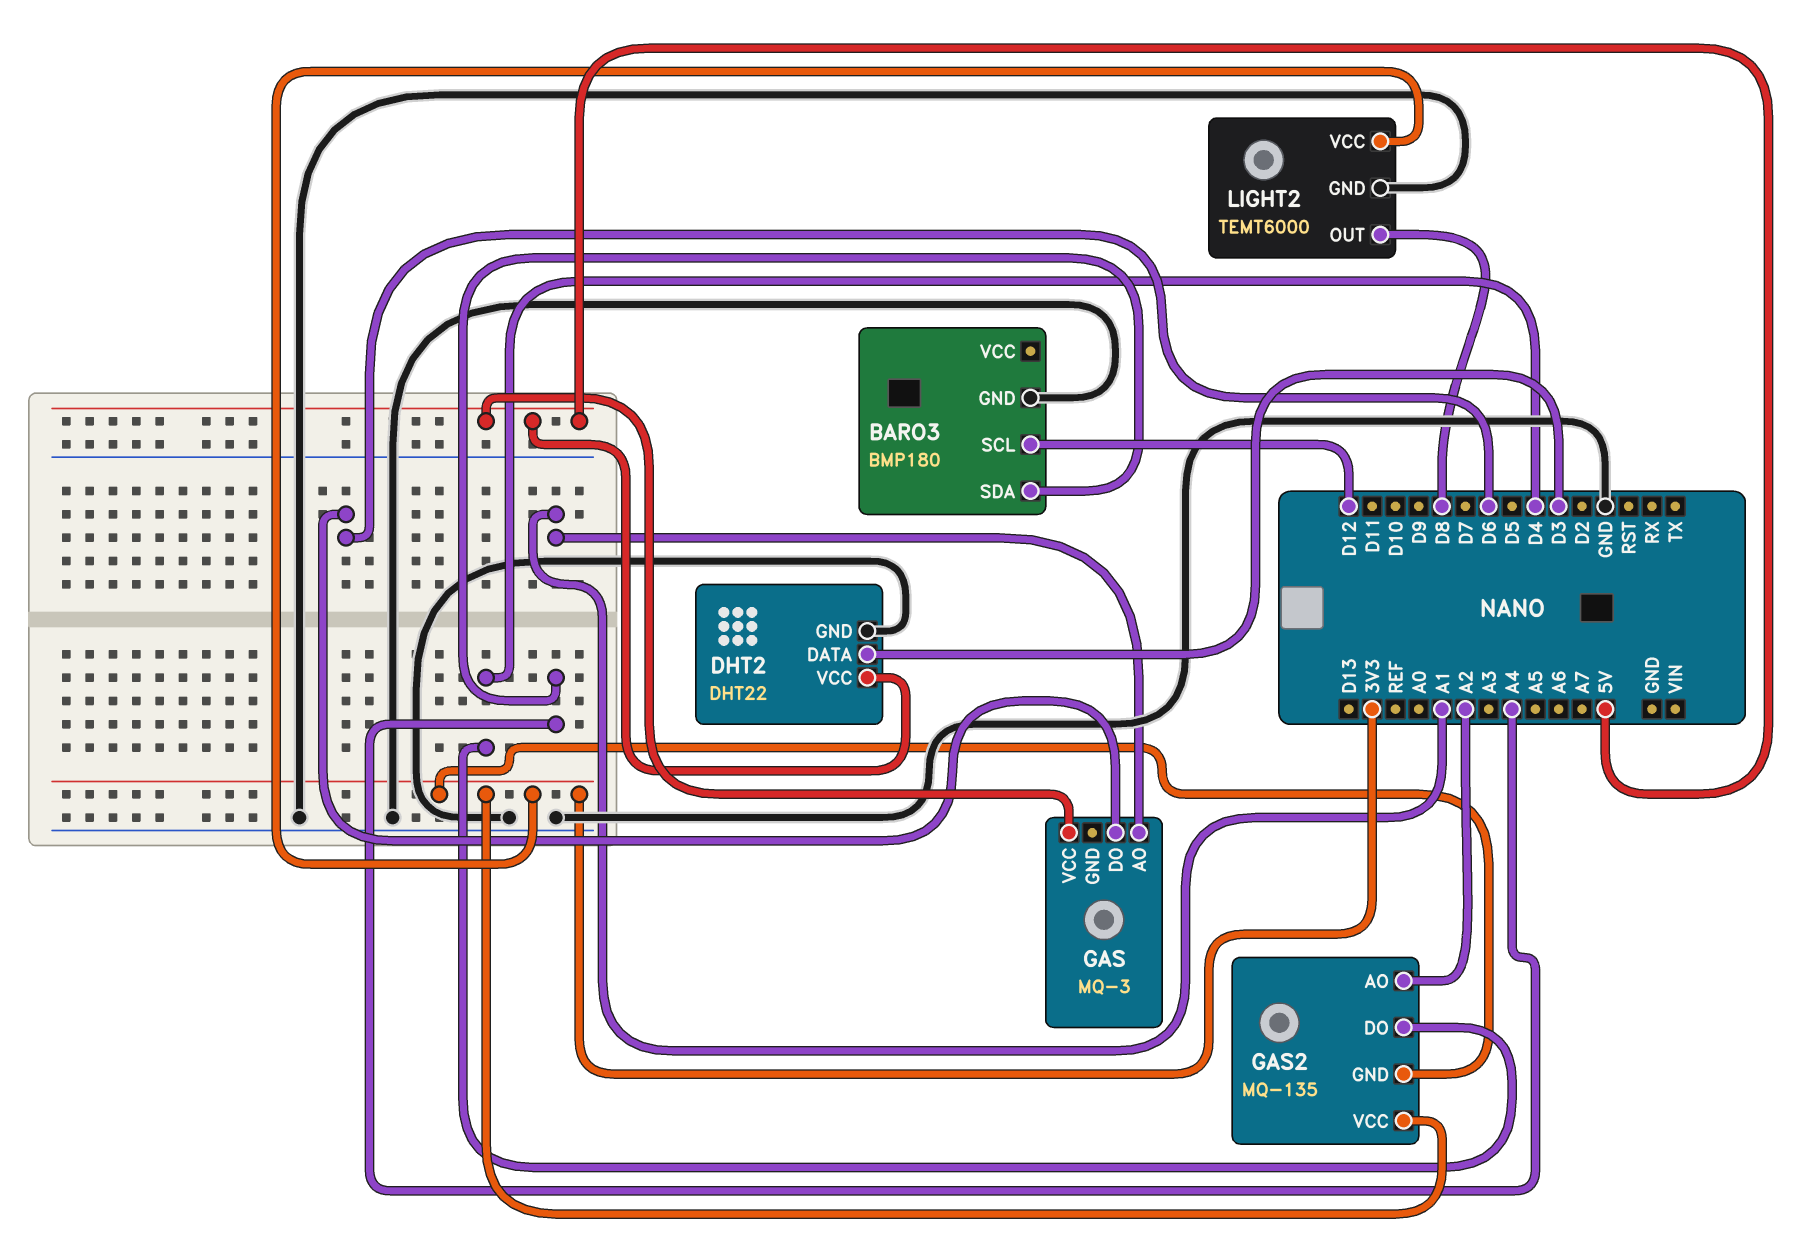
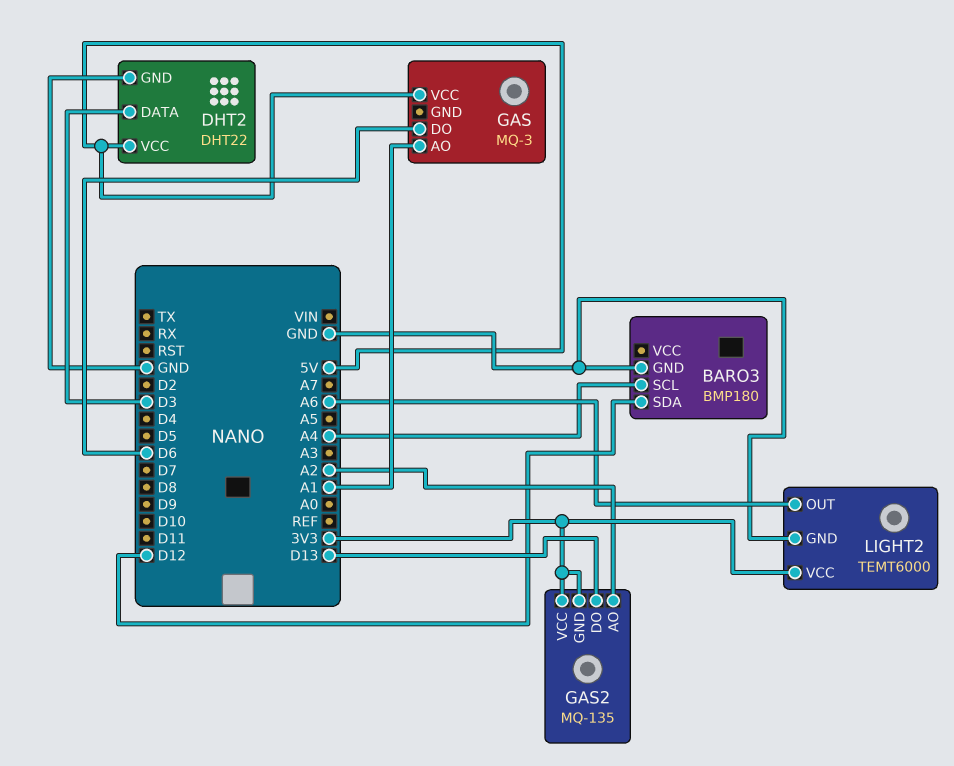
BARO3 pin SCL: D12 -> A4
BARO3 pin SDA: A4 -> D12
GAS2 pin DO: D4 -> D13
LIGHT2 pin OUT: D8 -> A6

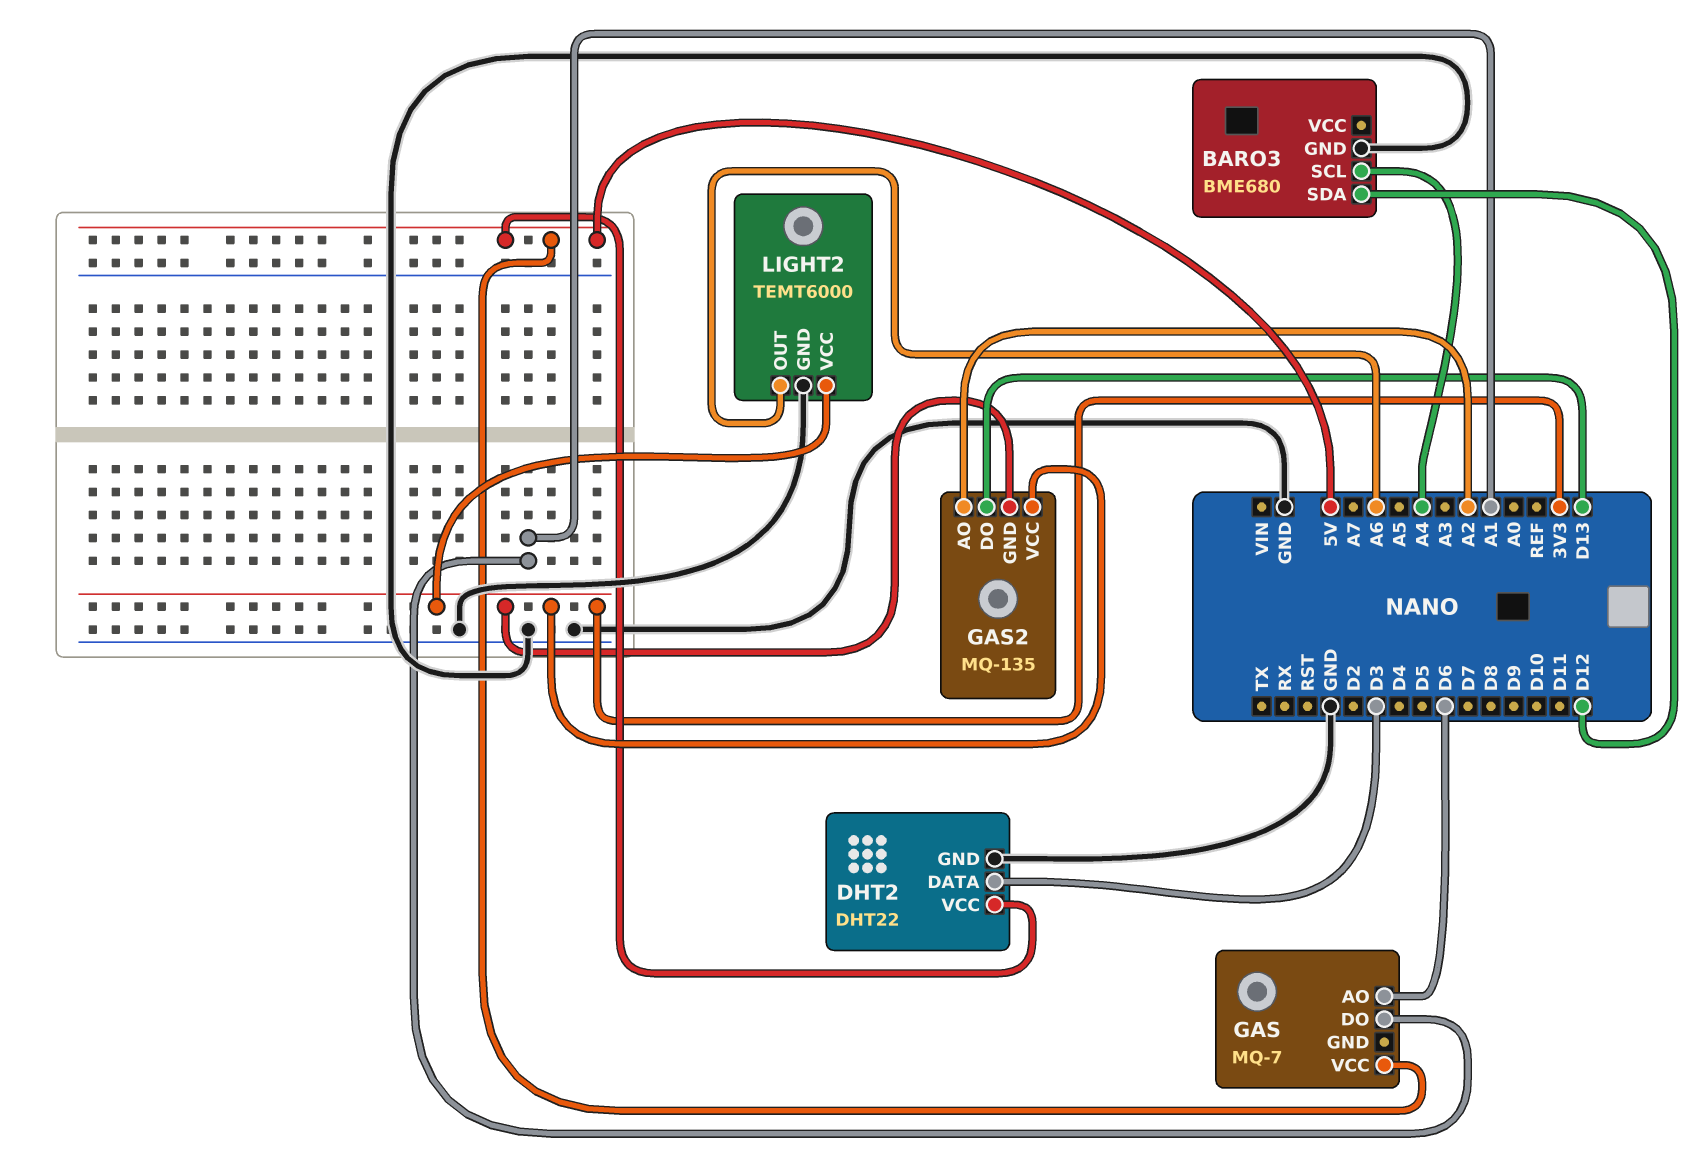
BARO3: BMP180 -> BME680
GAS: MQ-3 -> MQ-7
GAS pin AO: A1 -> D6
GAS pin DO: D6 -> A1

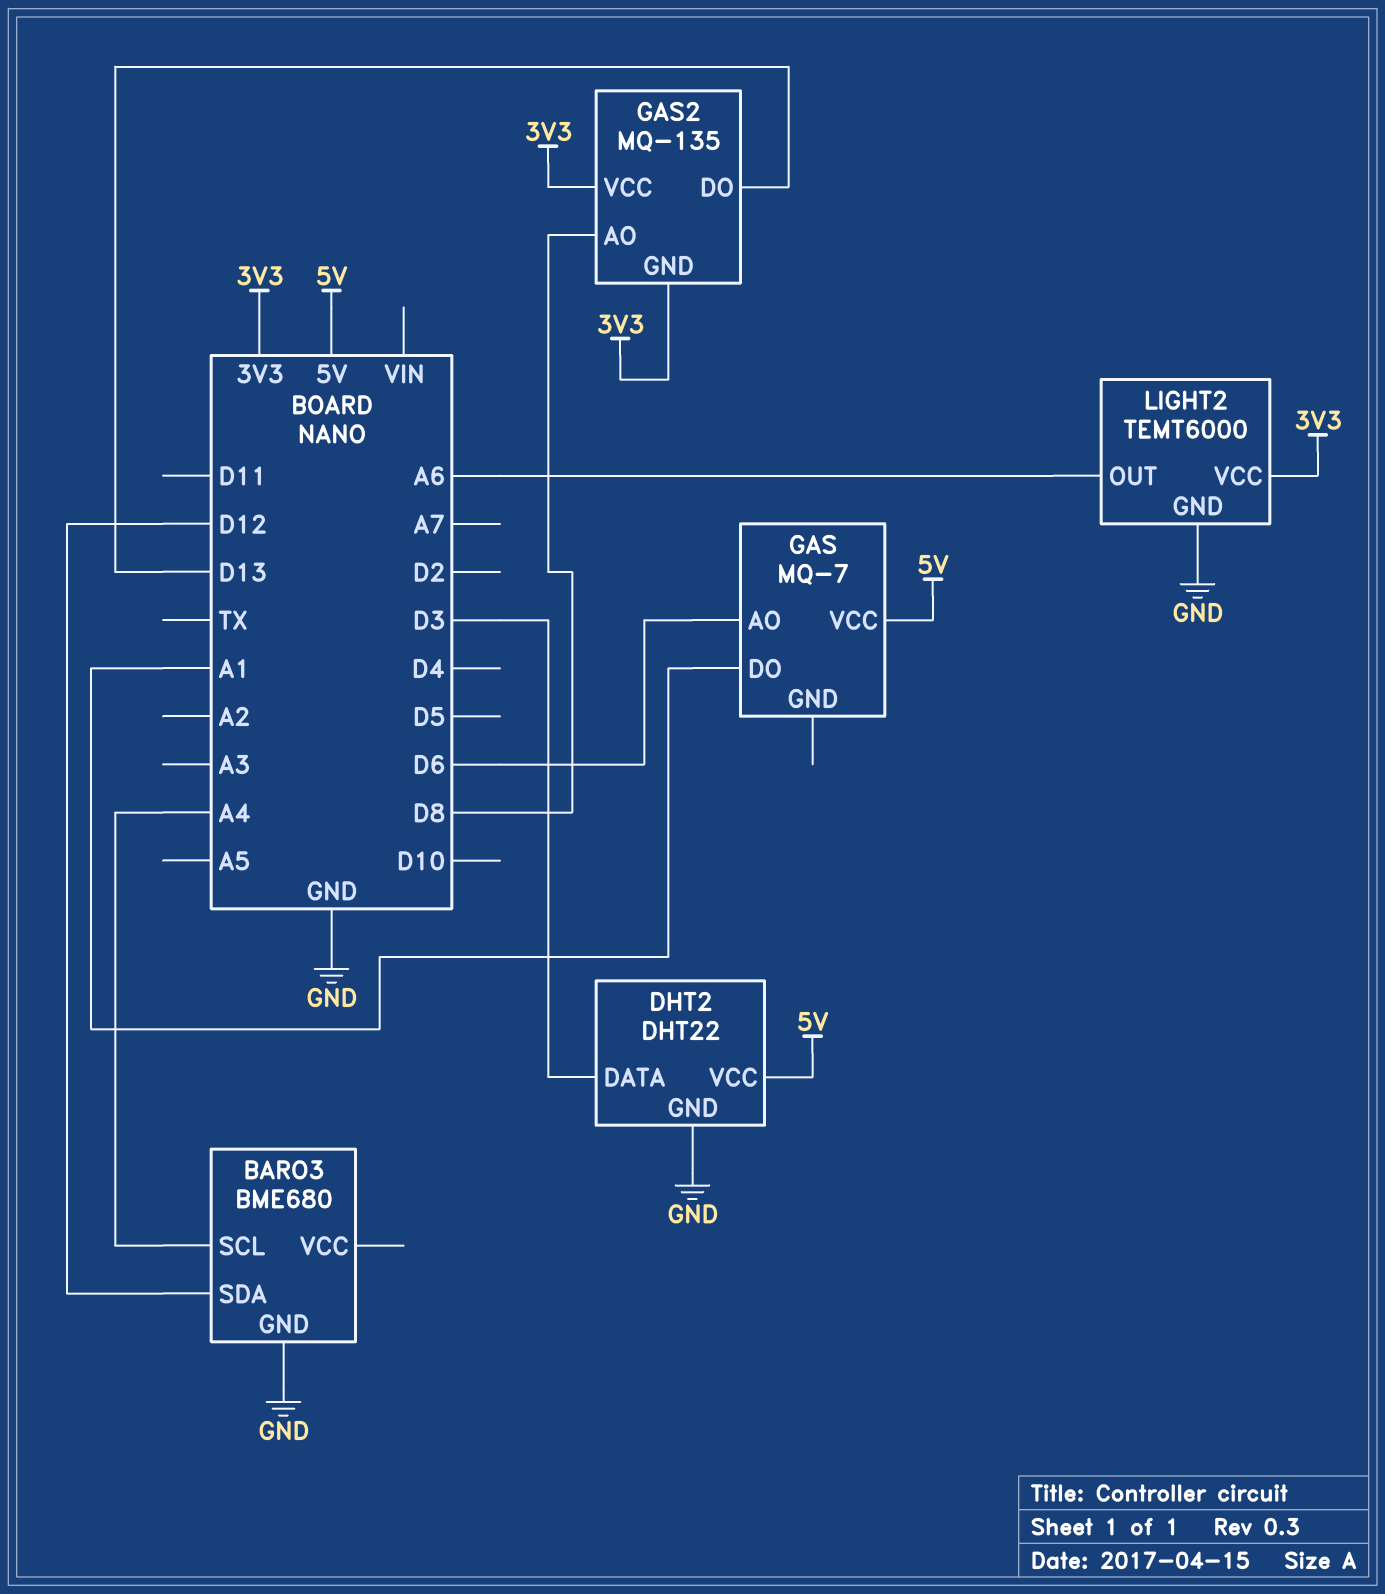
GAS2 pin AO: A2 -> D8

